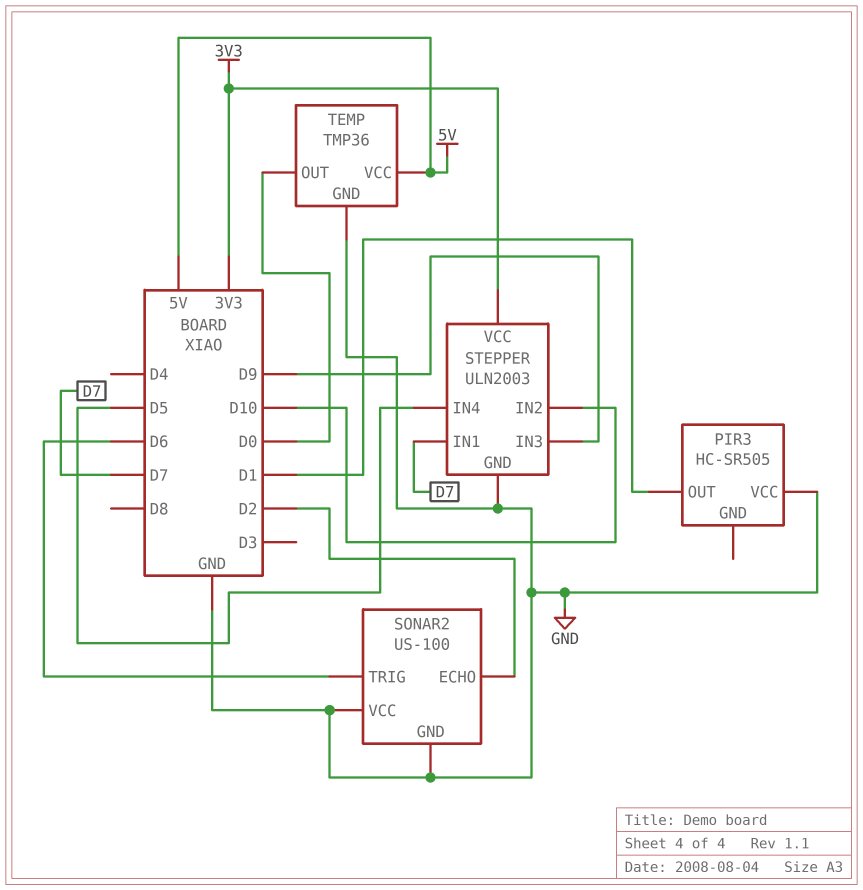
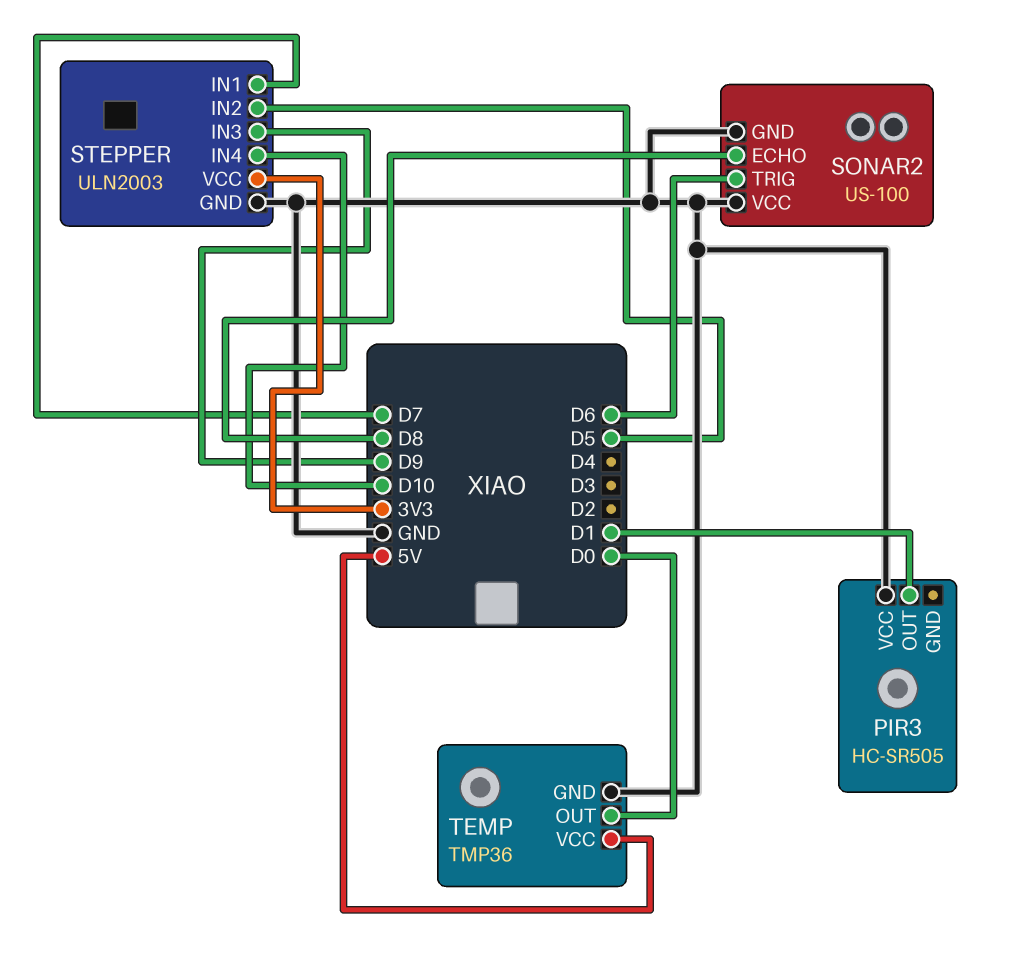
SONAR2 pin ECHO: D2 -> D8
STEPPER pin IN2: D10 -> D5
STEPPER pin IN4: D5 -> D10

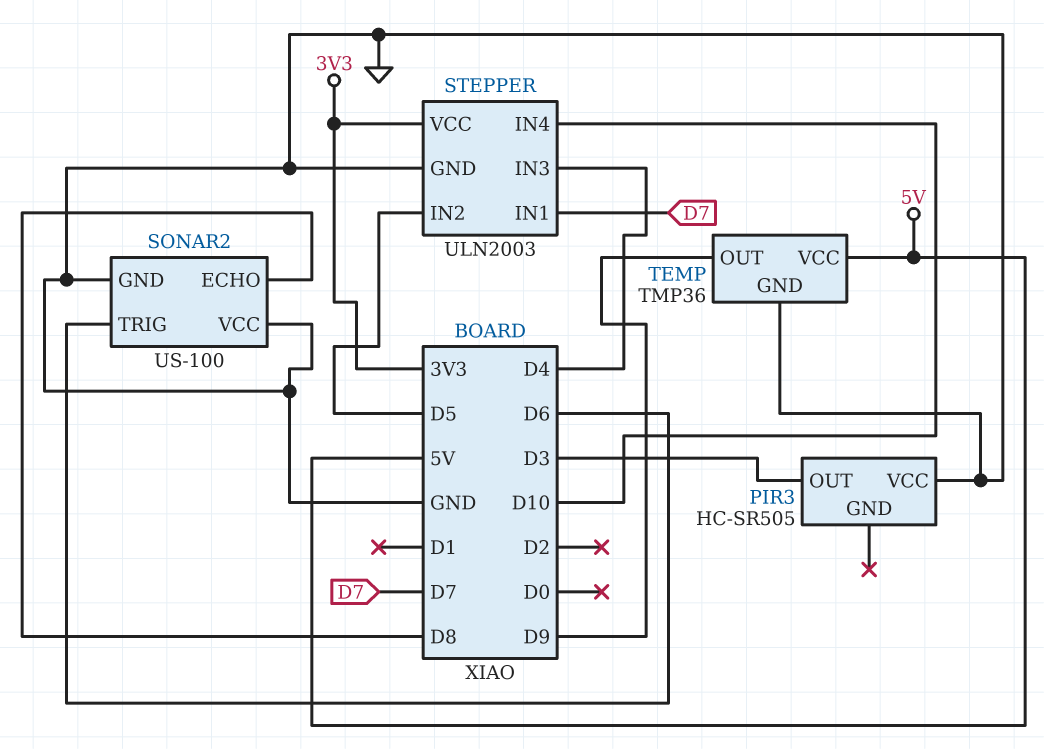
PIR3 pin OUT: D1 -> D3
STEPPER pin IN3: D9 -> D4
TEMP pin OUT: D0 -> D9

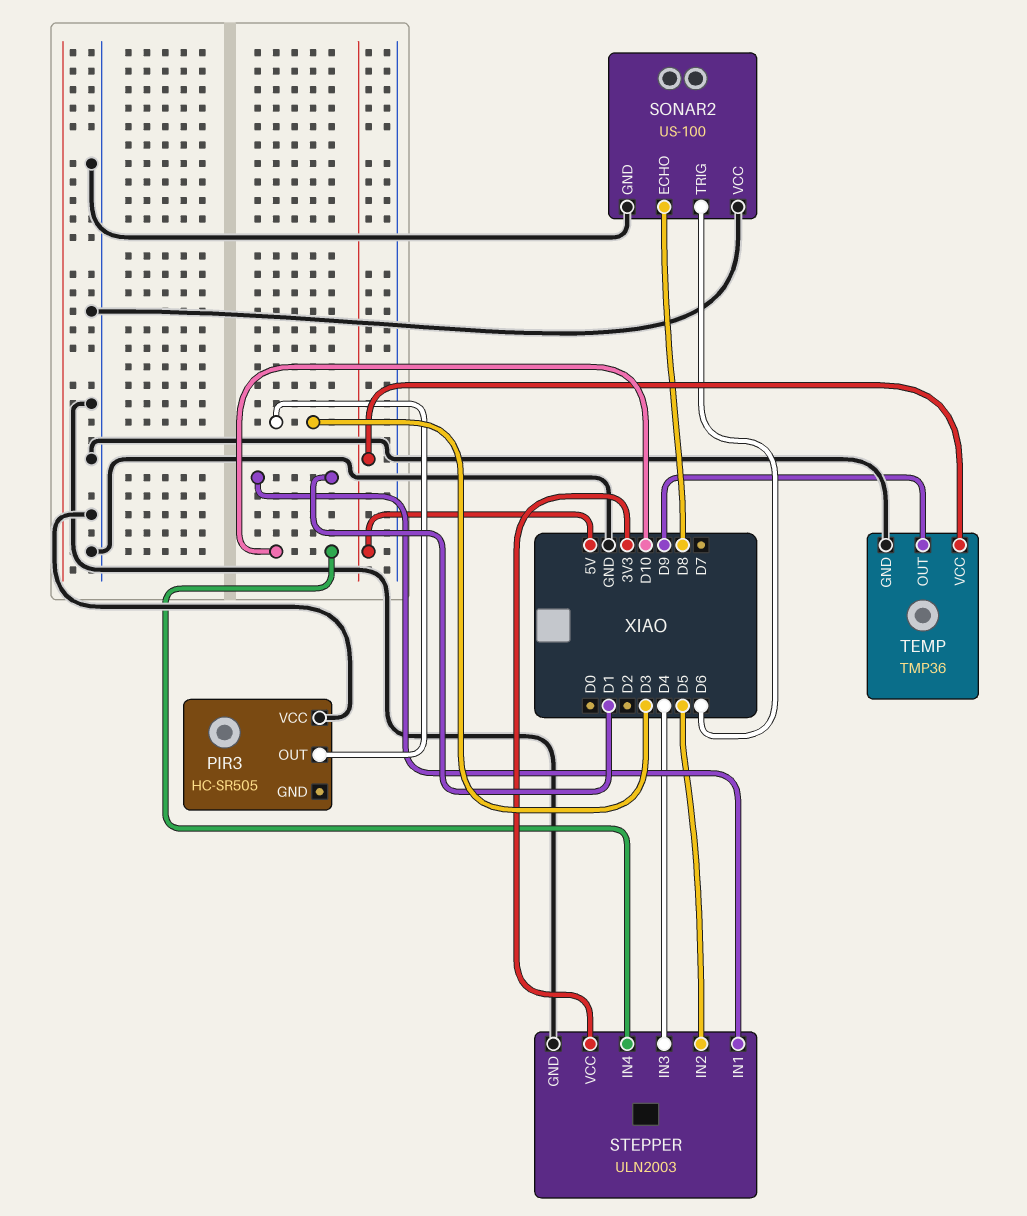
STEPPER pin IN1: D7 -> D1

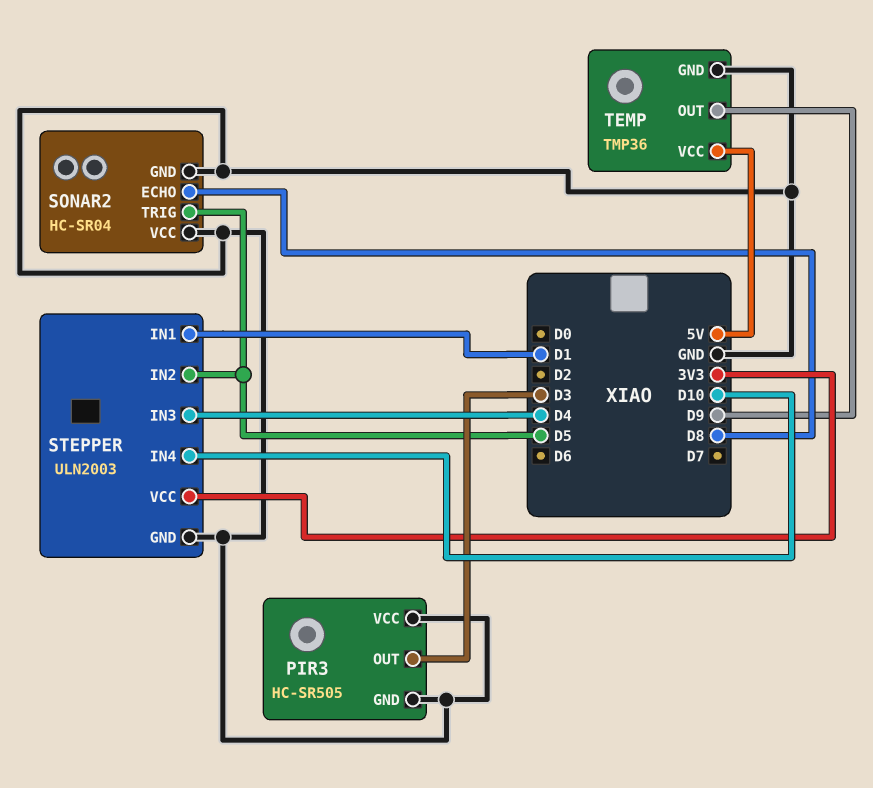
PIR3 pin GND: none -> GND
SONAR2: US-100 -> HC-SR04
SONAR2 pin TRIG: D6 -> D5

